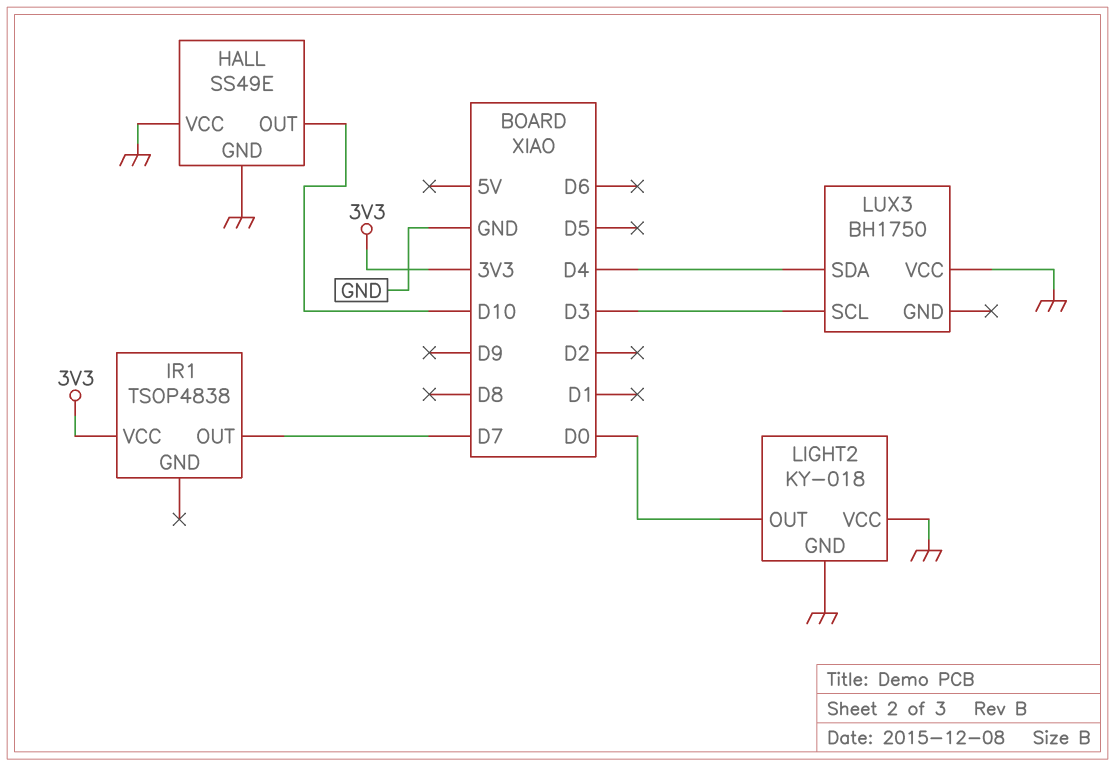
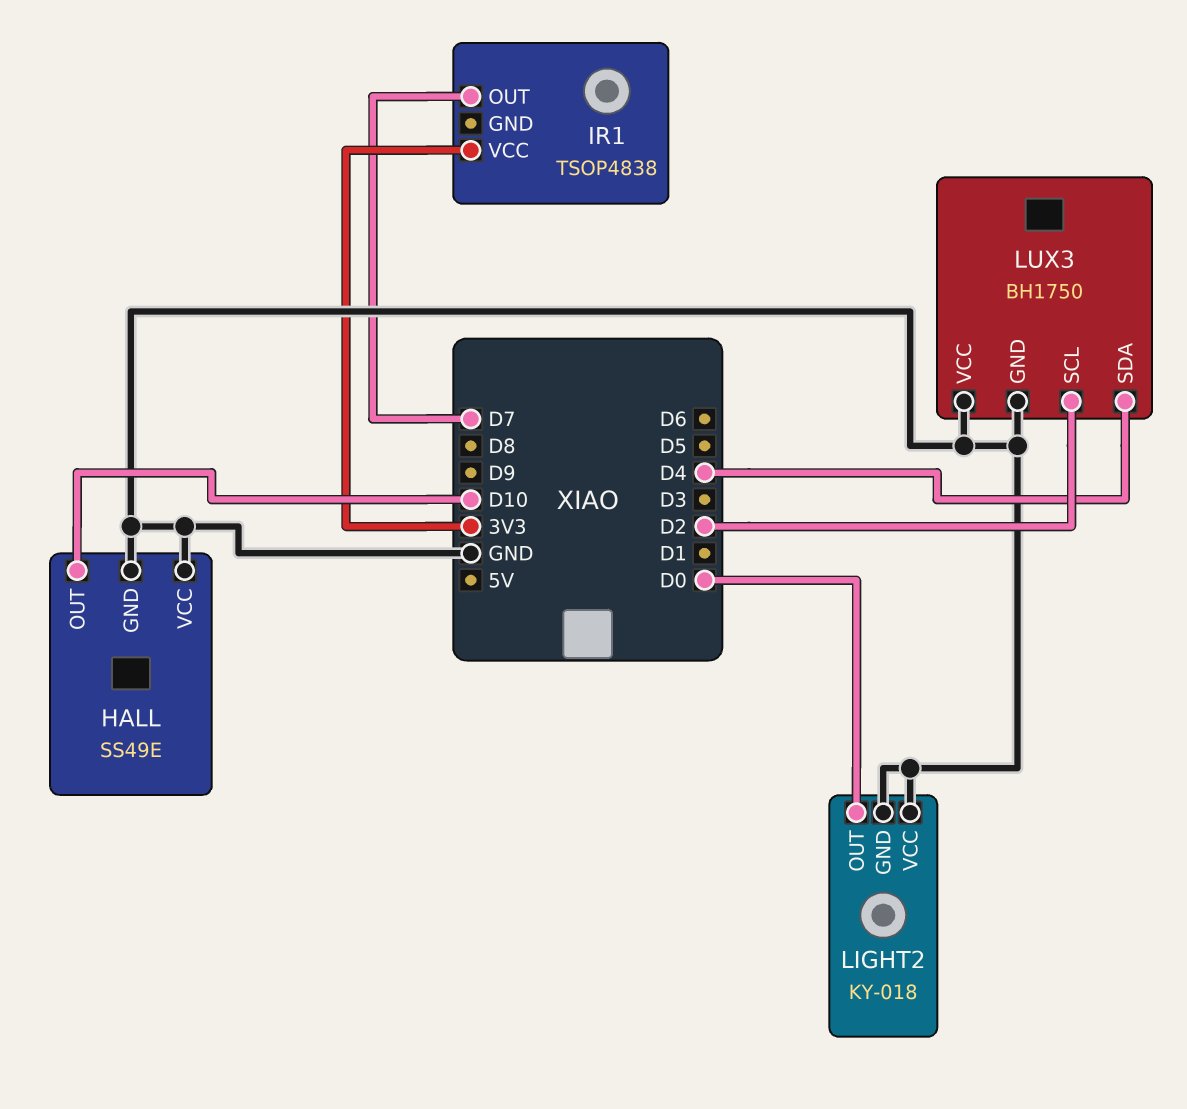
LUX3 pin GND: none -> GND
LUX3 pin SCL: D3 -> D2

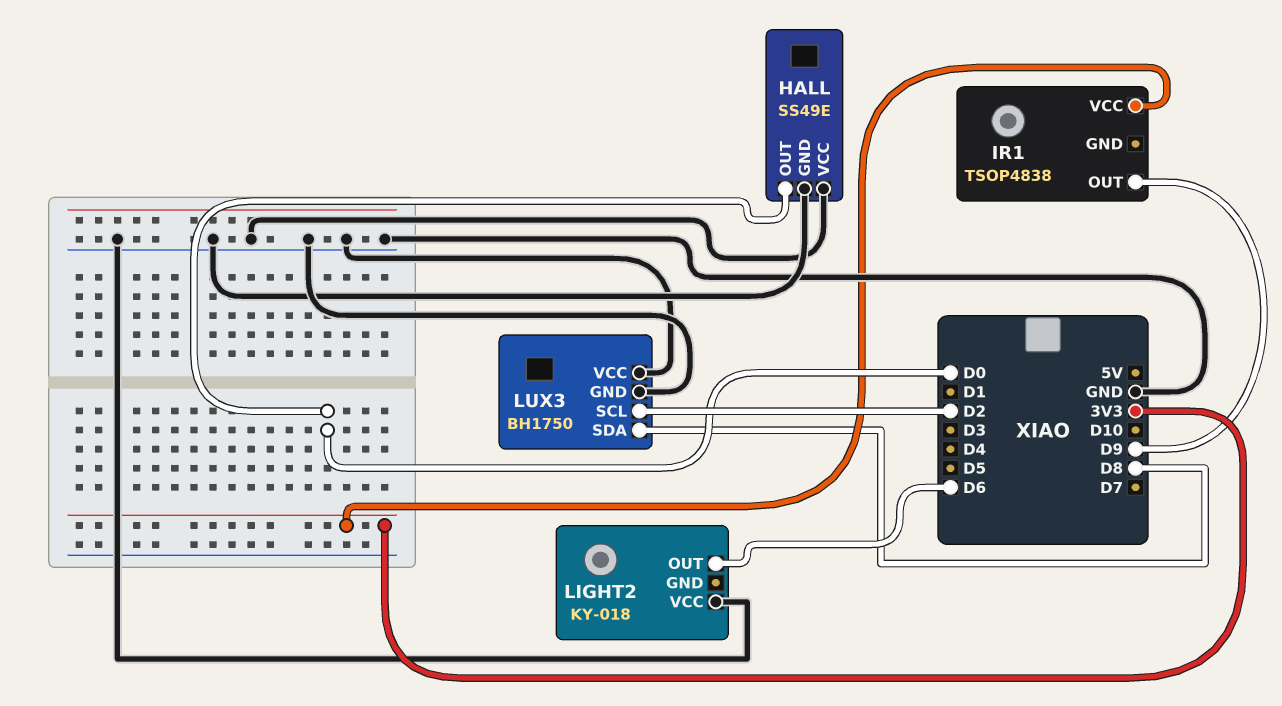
HALL pin OUT: D10 -> D0
IR1 pin OUT: D7 -> D9
LIGHT2 pin GND: GND -> none
LIGHT2 pin OUT: D0 -> D6
LUX3 pin SDA: D4 -> D8

